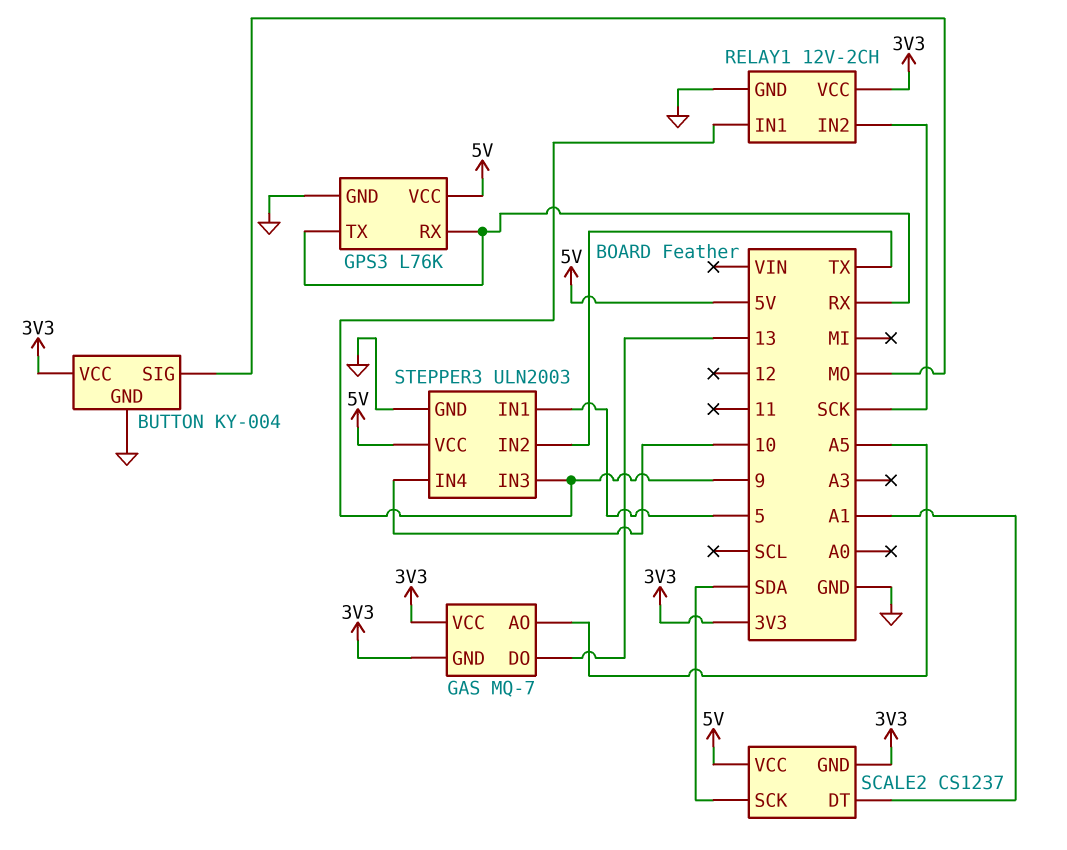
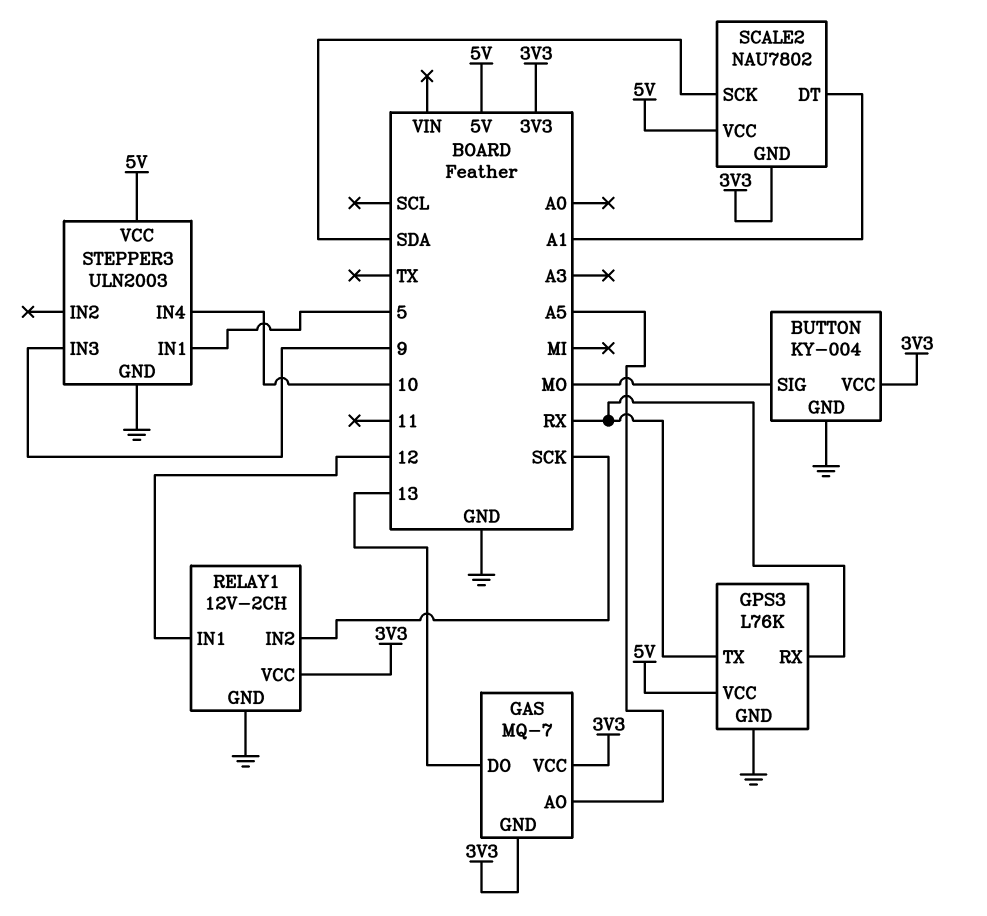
RELAY1 pin IN1: 9 -> 12
SCALE2: CS1237 -> NAU7802
STEPPER3 pin IN2: TX -> none

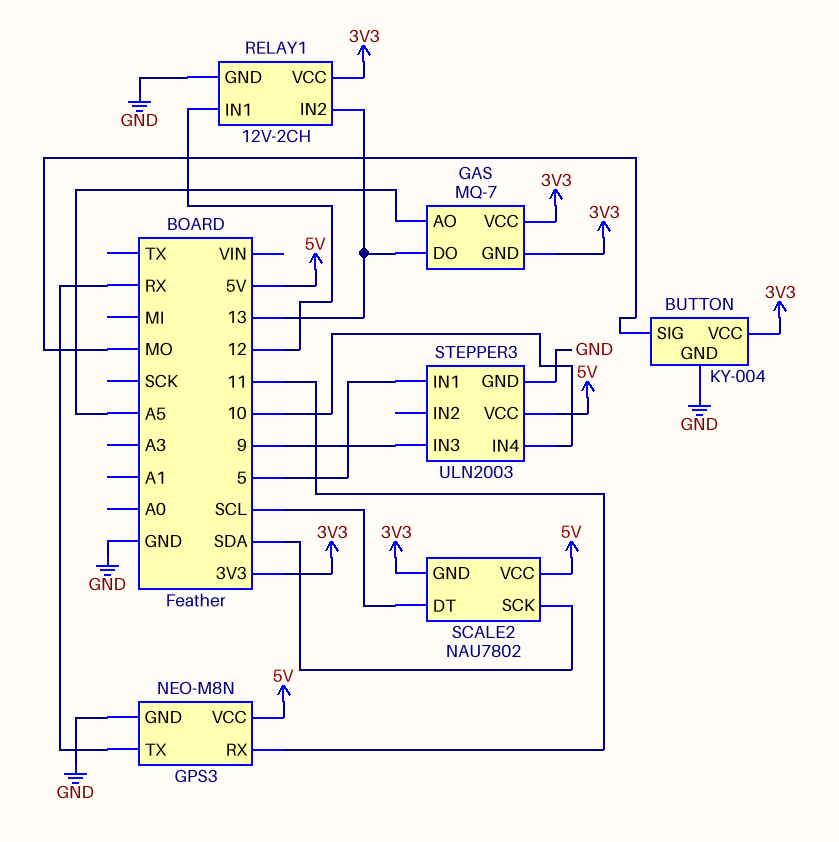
GPS3: L76K -> NEO-M8N
GPS3 pin RX: RX -> 11
RELAY1 pin IN2: SCK -> 13
SCALE2 pin DT: A1 -> SCL

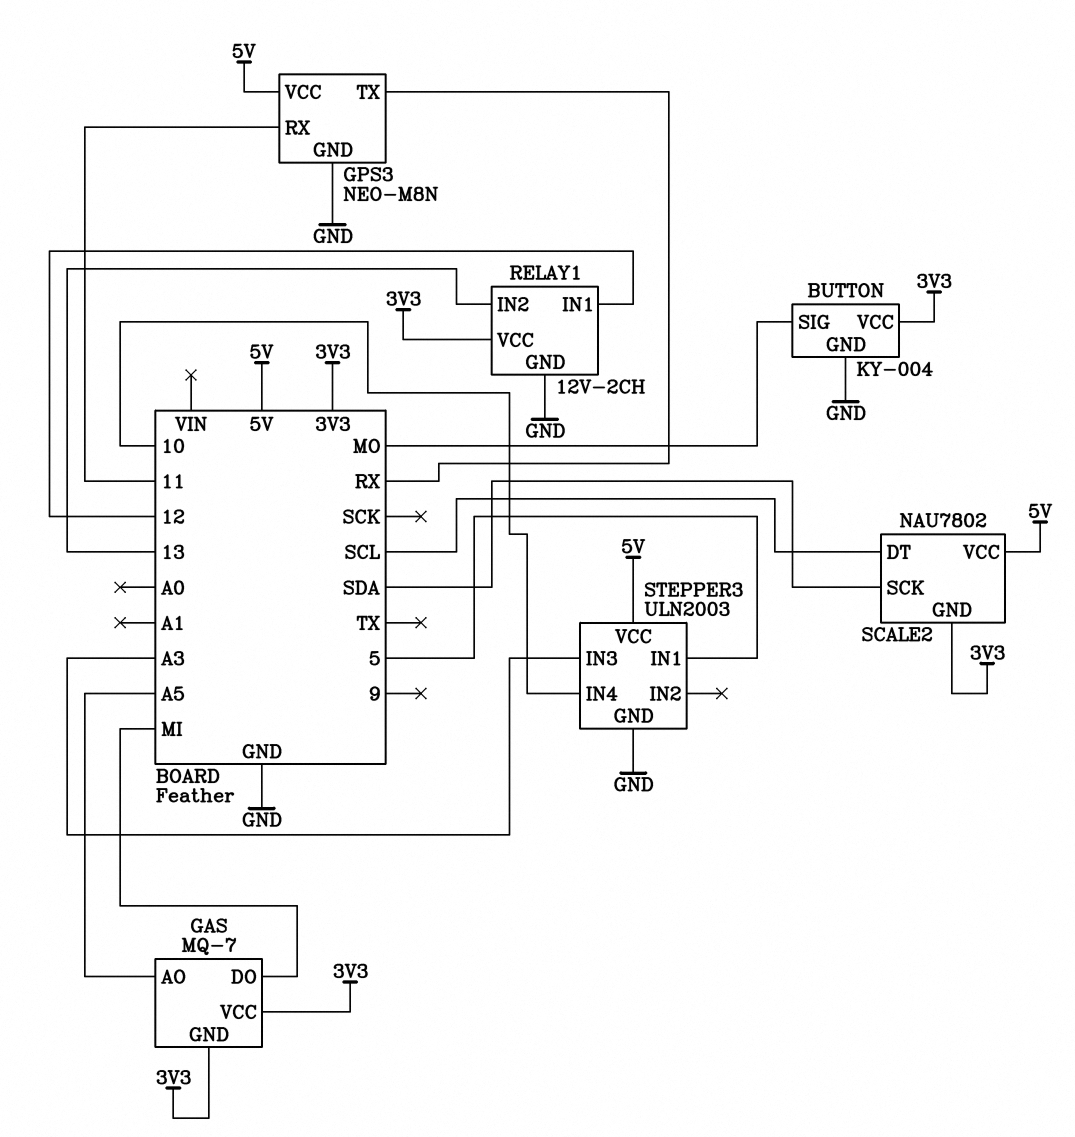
GAS pin DO: 13 -> MI
STEPPER3 pin IN3: 9 -> A3

